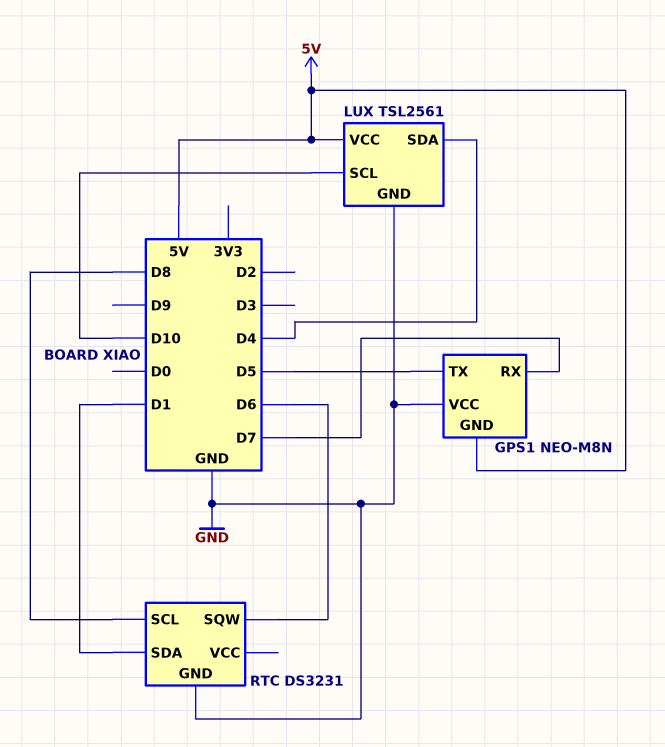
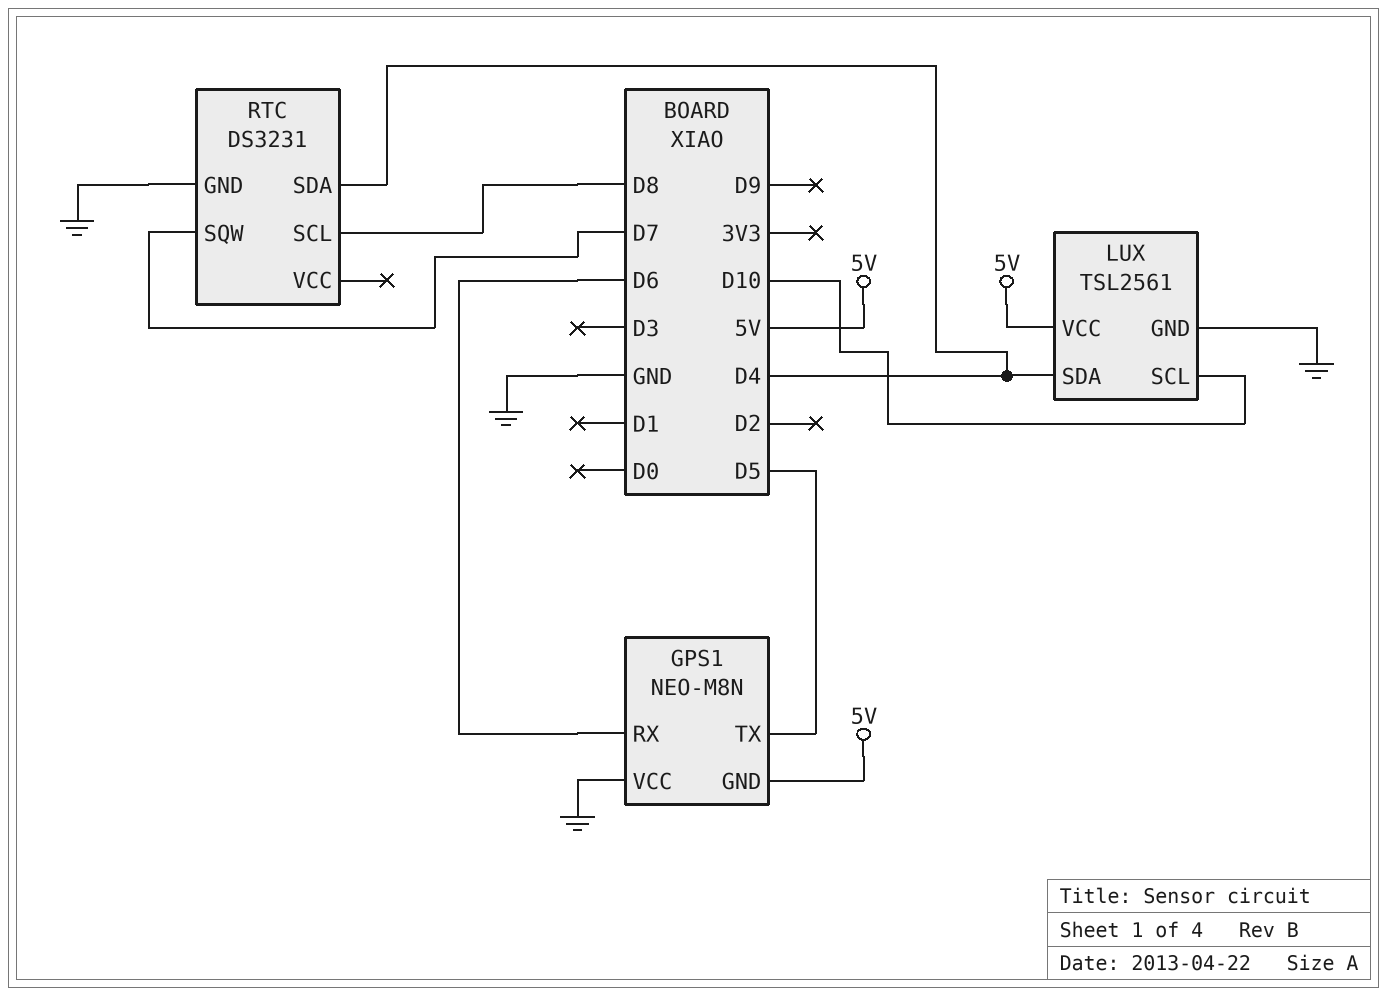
GPS1 pin RX: D7 -> D6
RTC pin SDA: D1 -> D4
RTC pin SQW: D6 -> D7

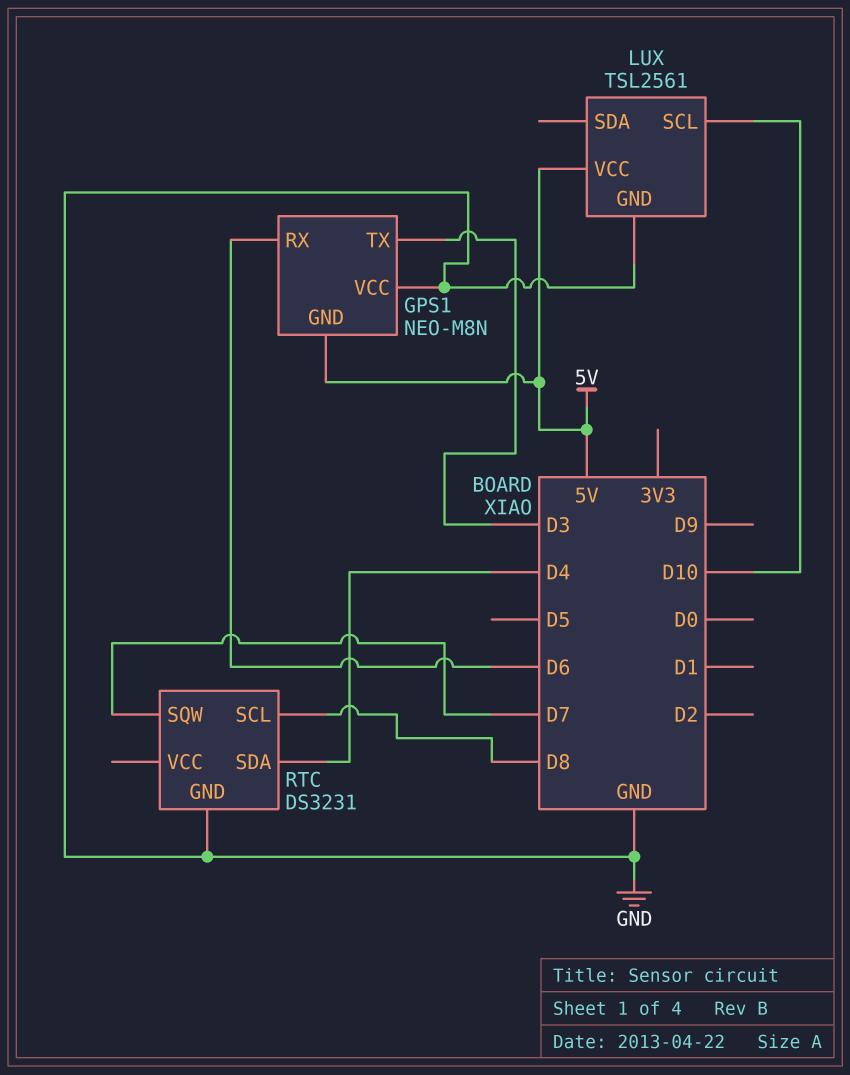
GPS1 pin TX: D5 -> D3
LUX pin SDA: D4 -> none

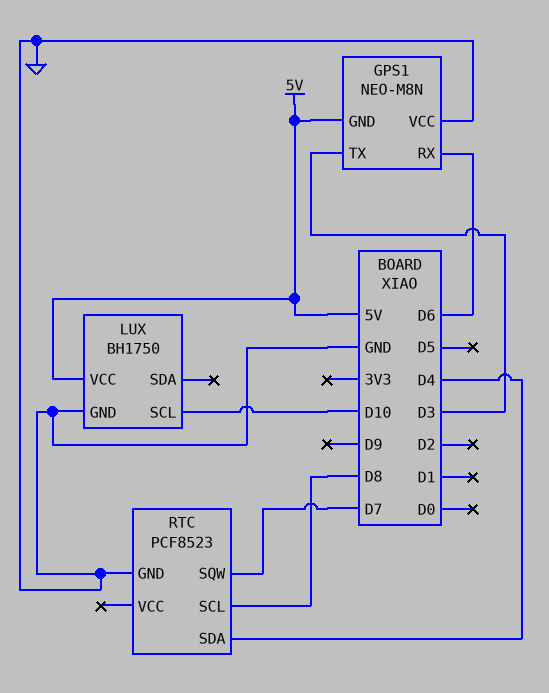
LUX: TSL2561 -> BH1750
RTC: DS3231 -> PCF8523

